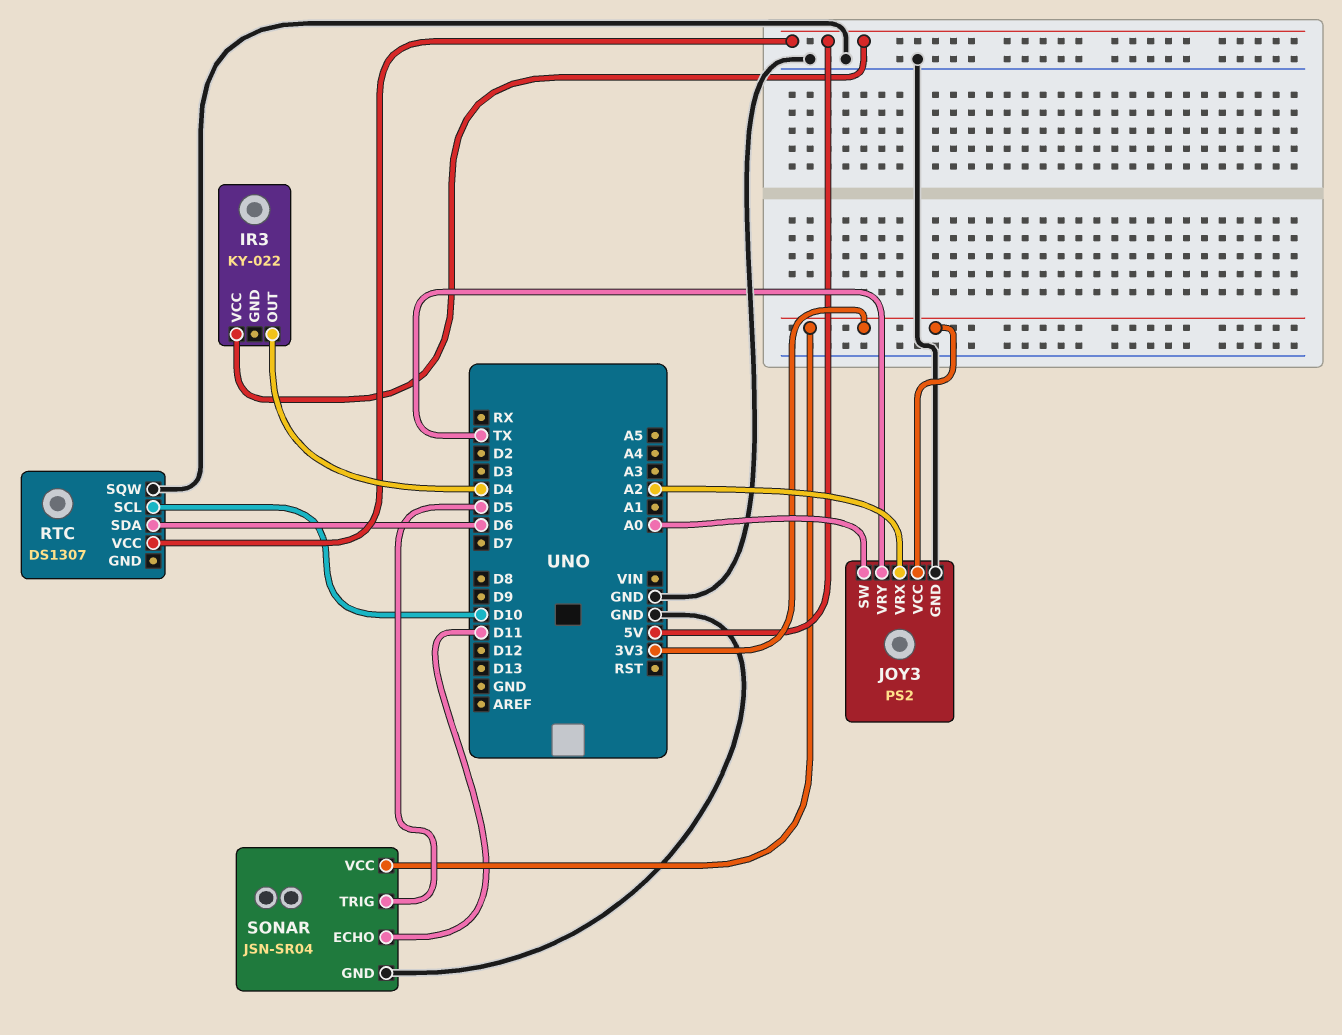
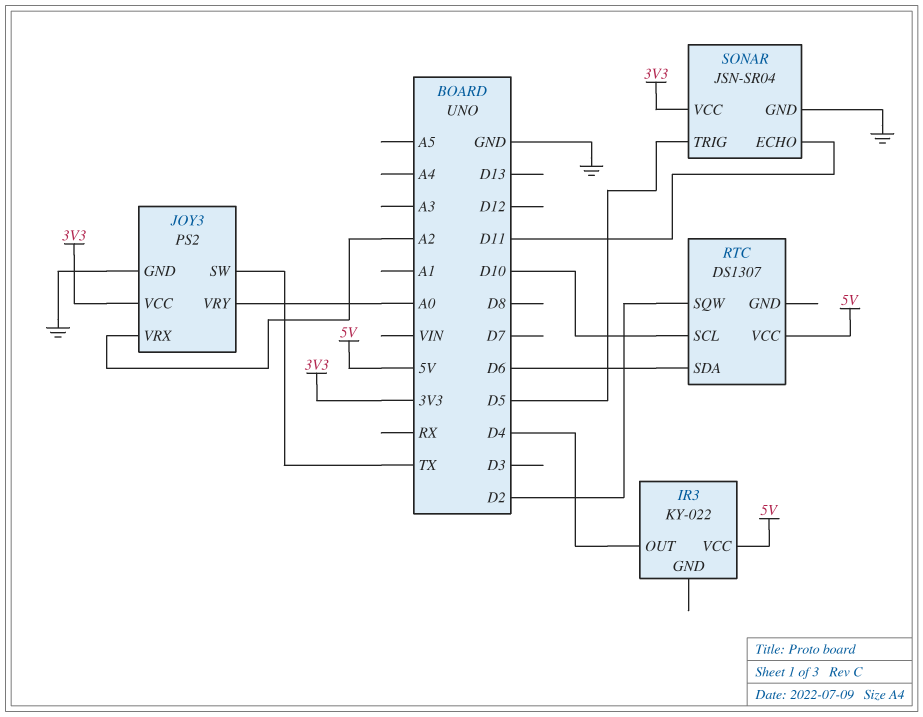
JOY3 pin SW: A0 -> TX
JOY3 pin VRY: TX -> A0
RTC pin SQW: GND -> D2

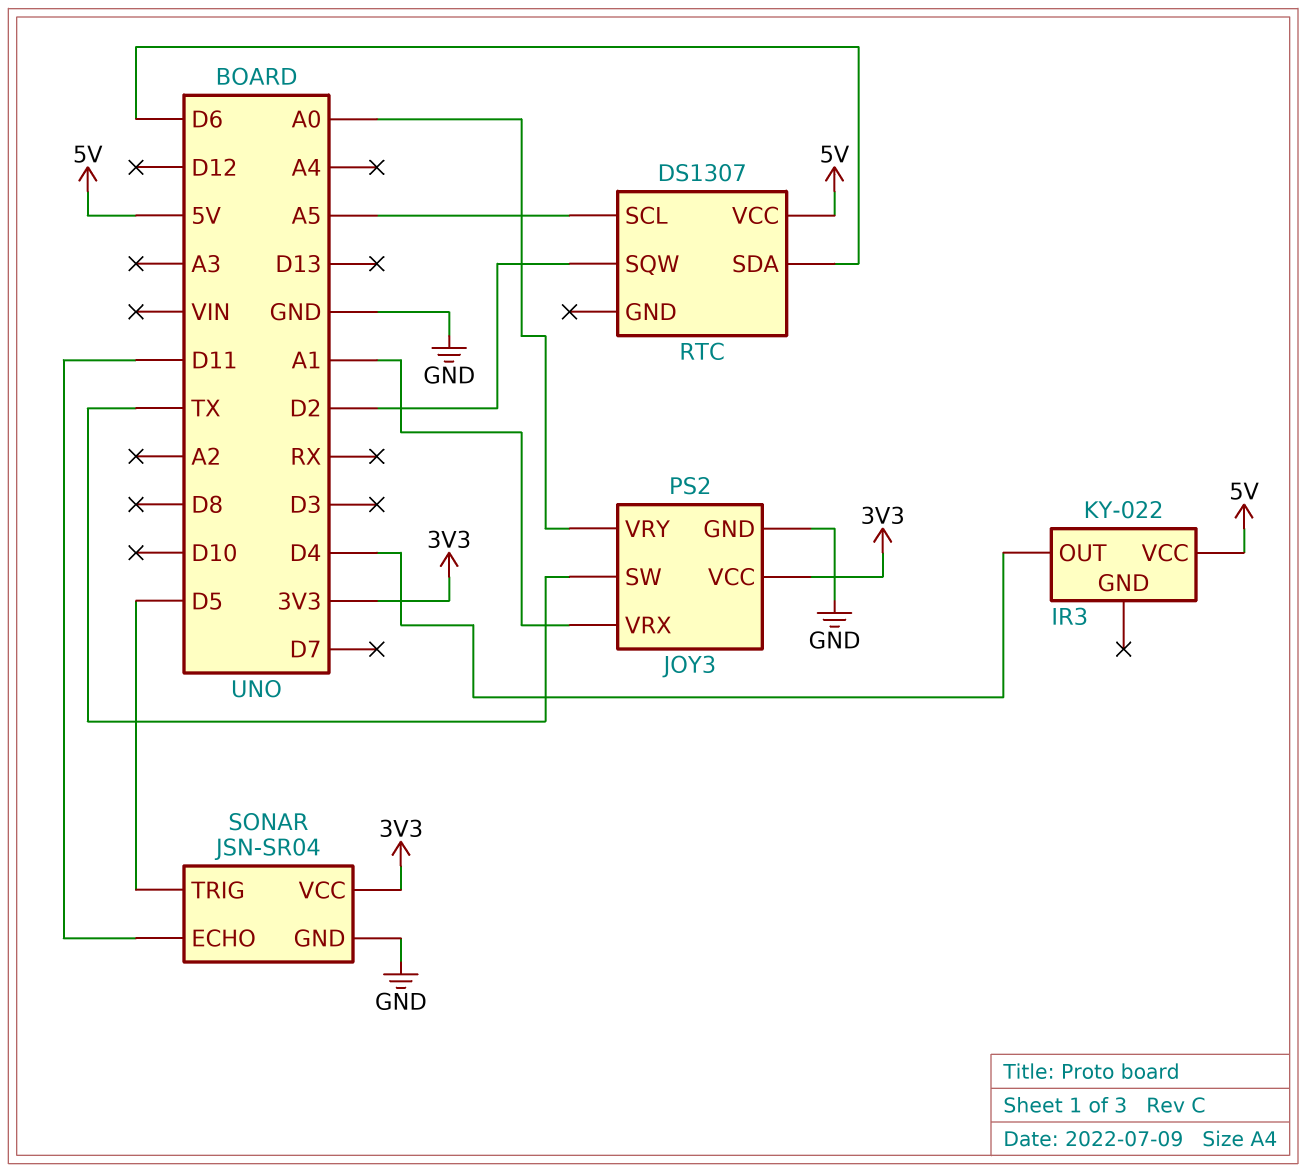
JOY3 pin VRX: A2 -> A1
RTC pin SCL: D10 -> A5

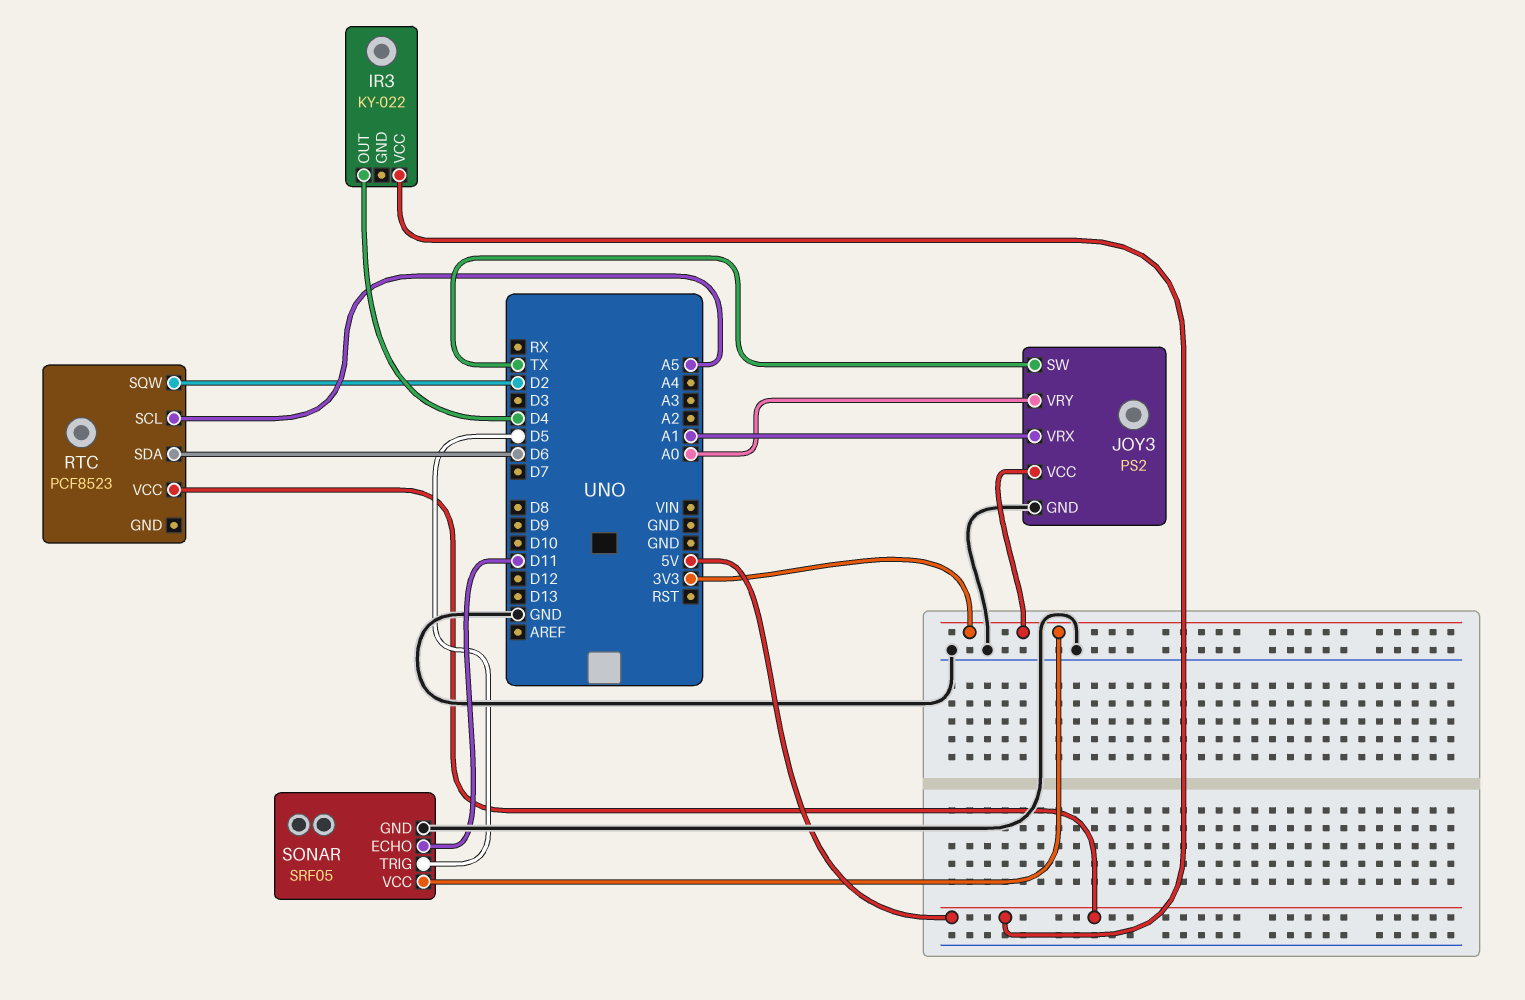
RTC: DS1307 -> PCF8523
SONAR: JSN-SR04 -> SRF05

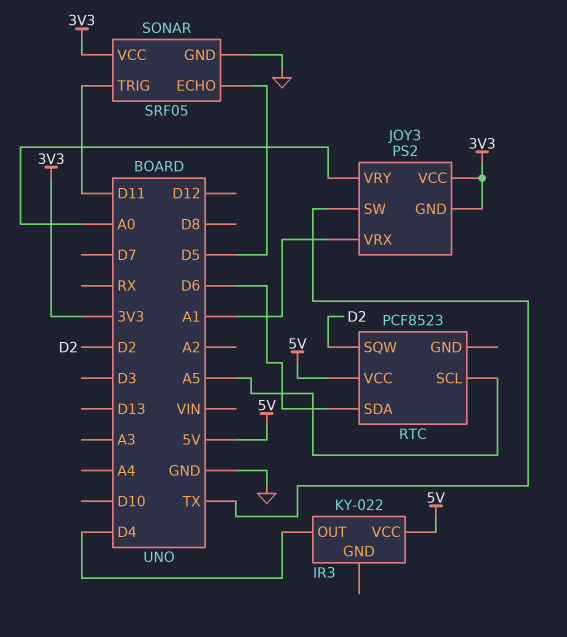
JOY3 pin GND: GND -> 3V3
SONAR pin ECHO: D11 -> D5
SONAR pin TRIG: D5 -> D11

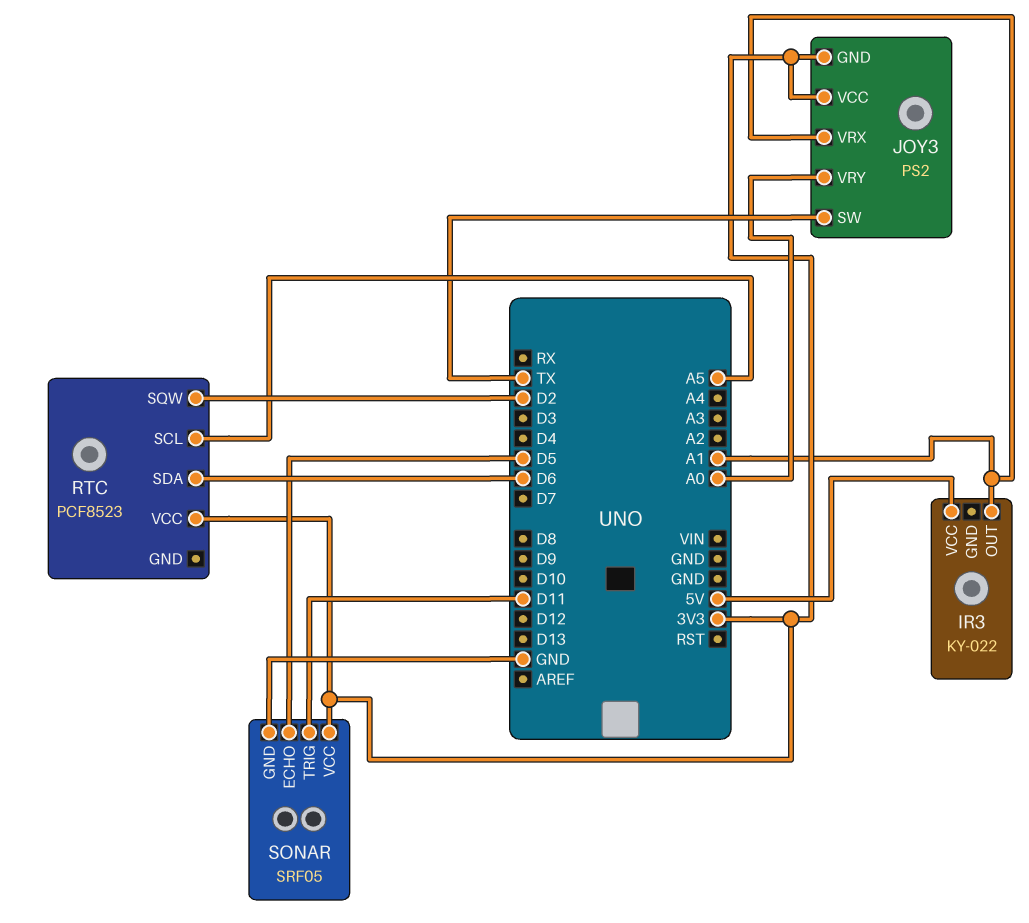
IR3 pin OUT: D4 -> A1
RTC pin VCC: 5V -> 3V3

